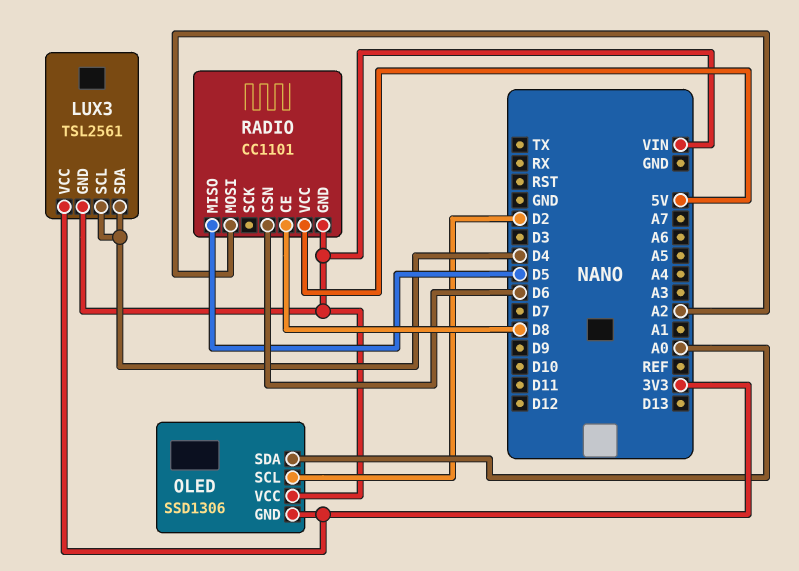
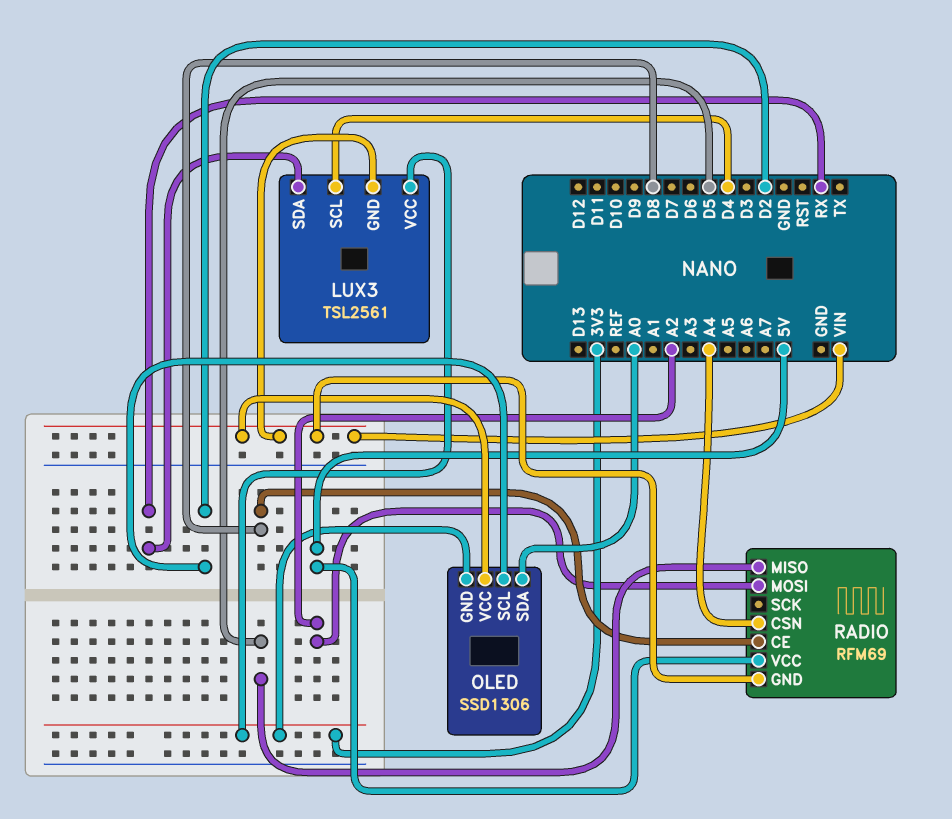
LUX3 pin SDA: D4 -> RX
RADIO: CC1101 -> RFM69
RADIO pin CSN: D6 -> A4

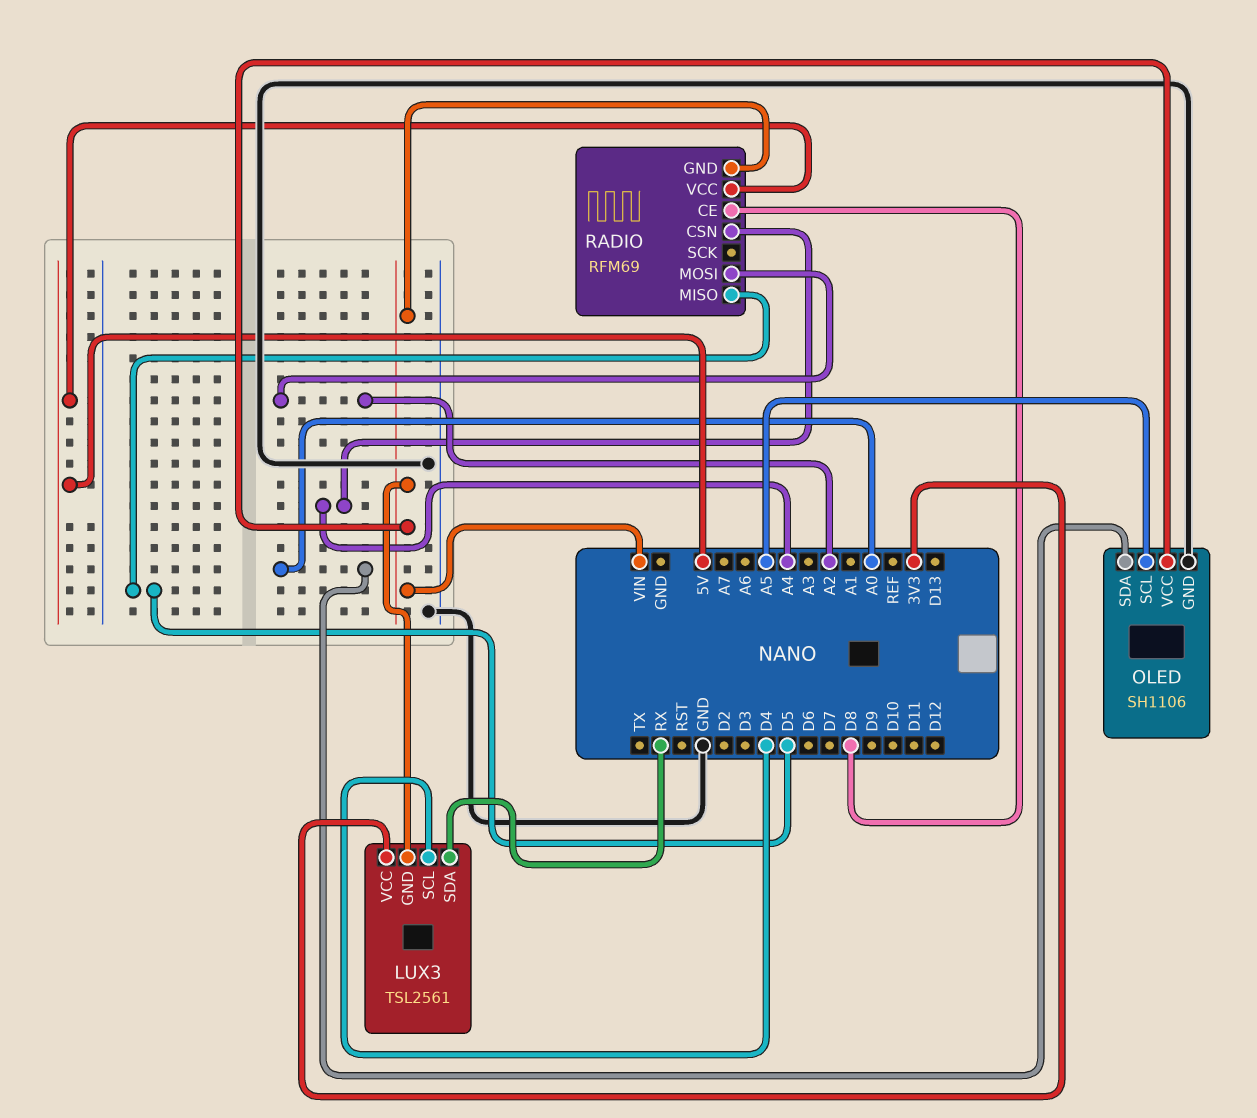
OLED: SSD1306 -> SH1106
OLED pin GND: 3V3 -> GND
OLED pin SCL: D2 -> A5

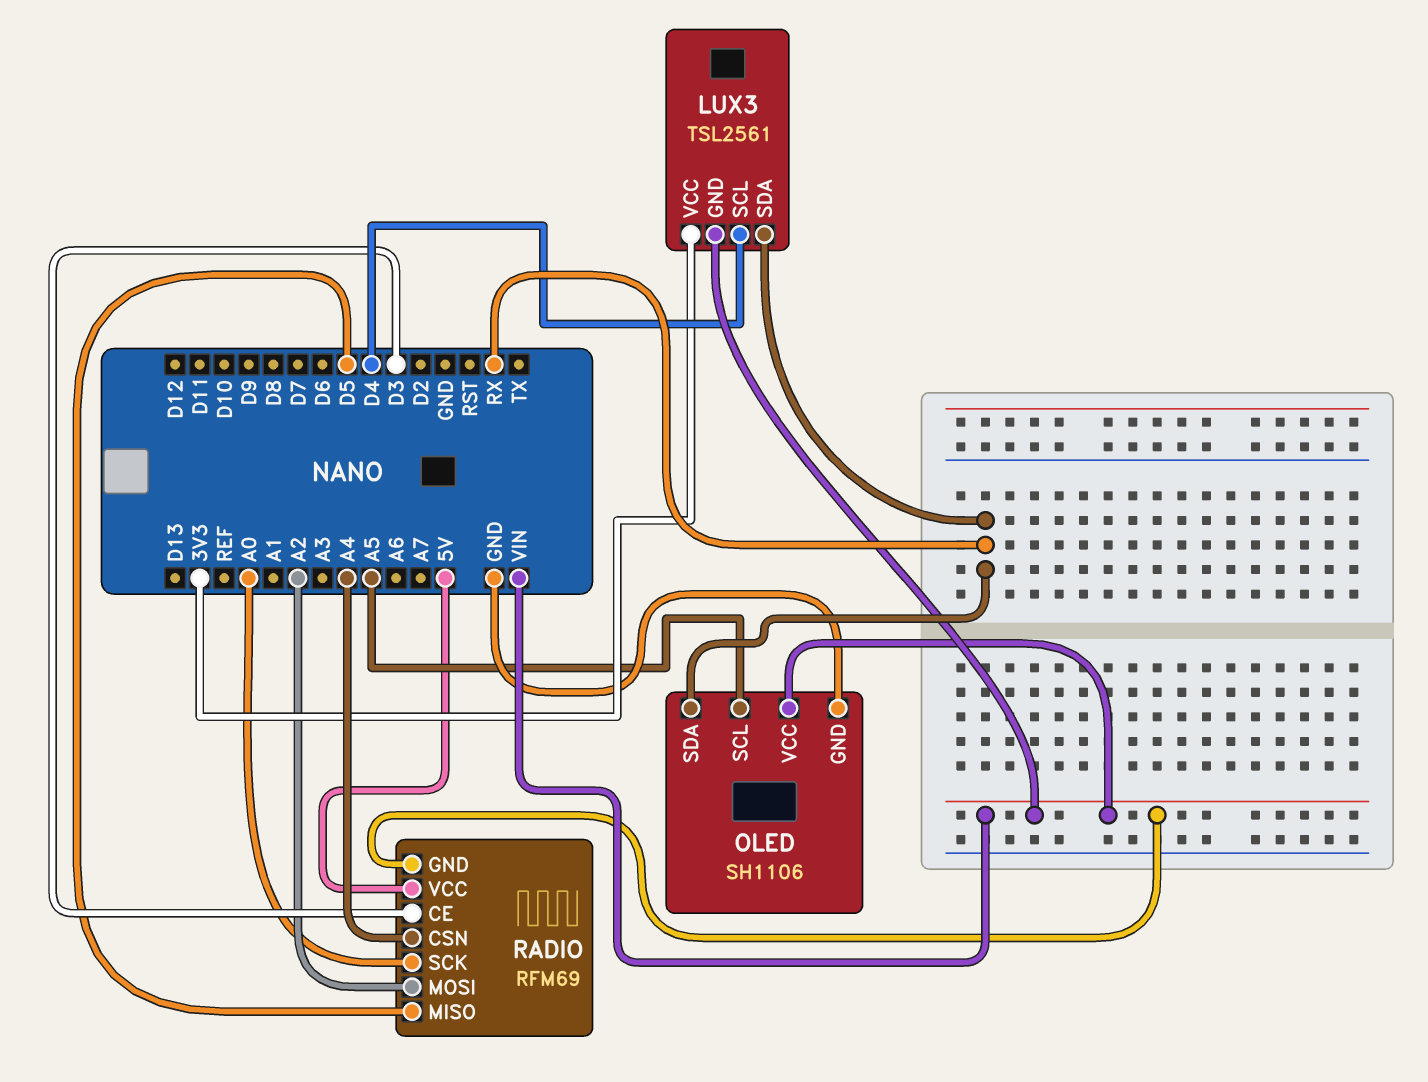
OLED pin SDA: A0 -> RX
RADIO pin CE: D8 -> D3
RADIO pin SCK: none -> A0

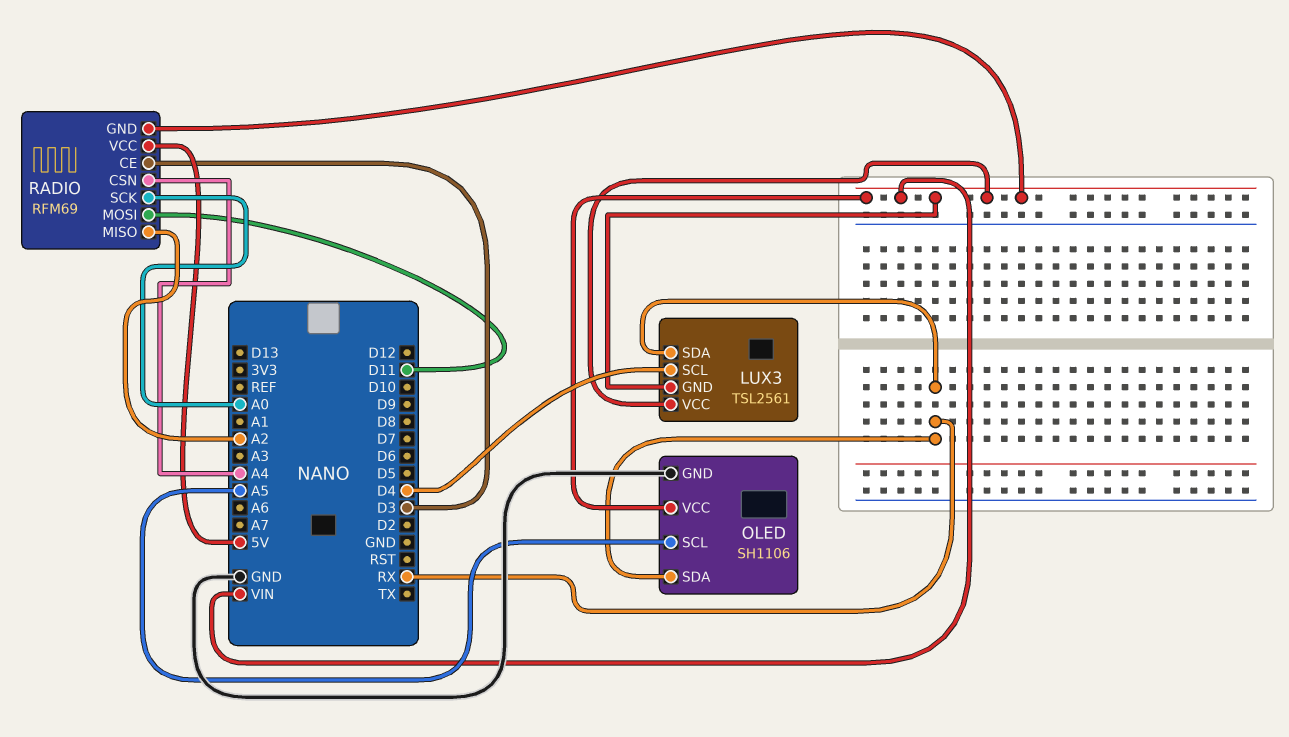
LUX3 pin VCC: 3V3 -> VIN
RADIO pin MISO: D5 -> A2
RADIO pin MOSI: A2 -> D11

